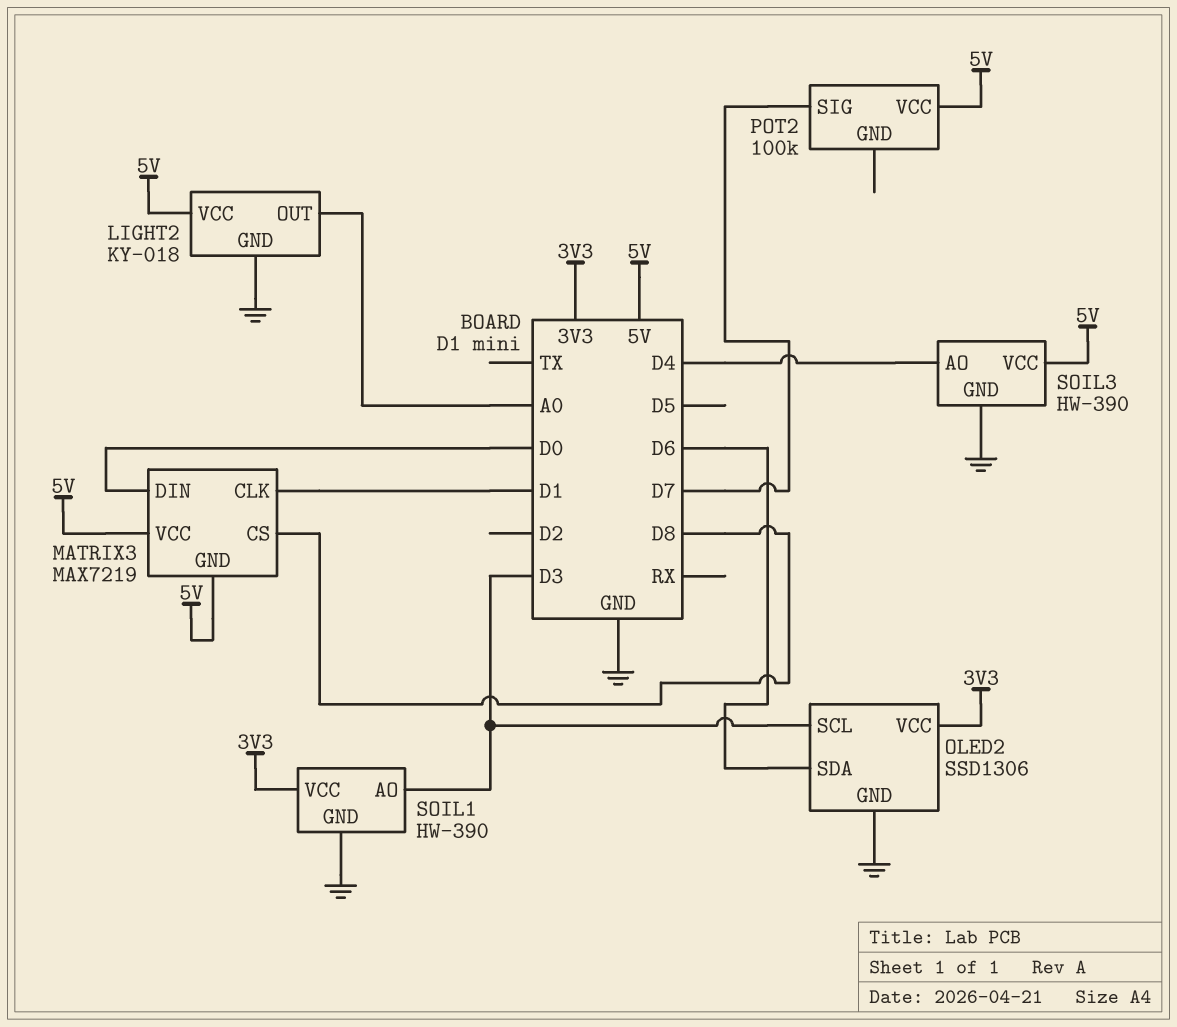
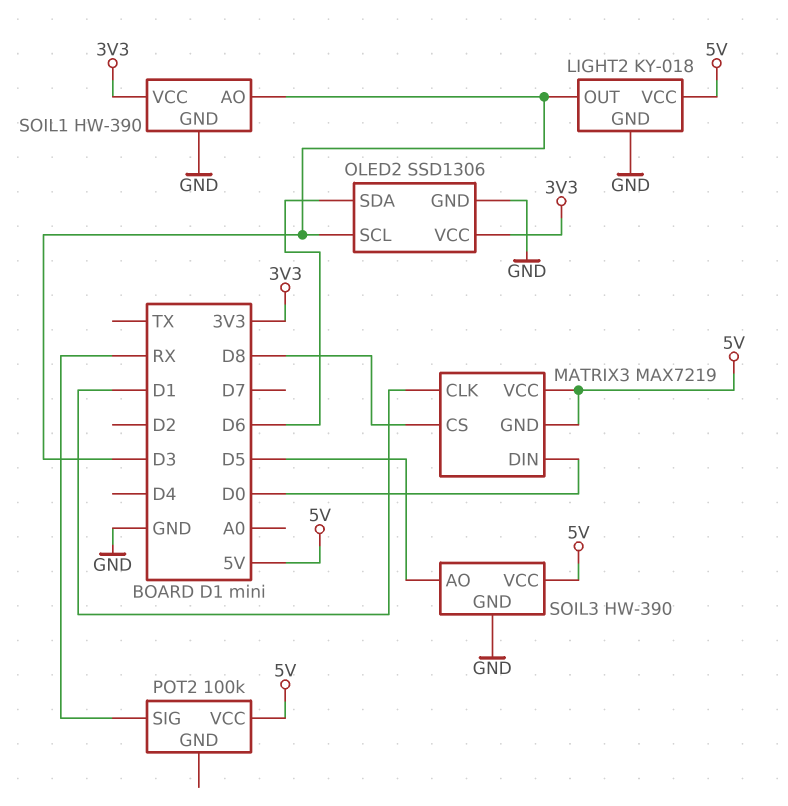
LIGHT2 pin OUT: A0 -> D3
POT2 pin SIG: D7 -> RX
SOIL3 pin AO: D4 -> D5

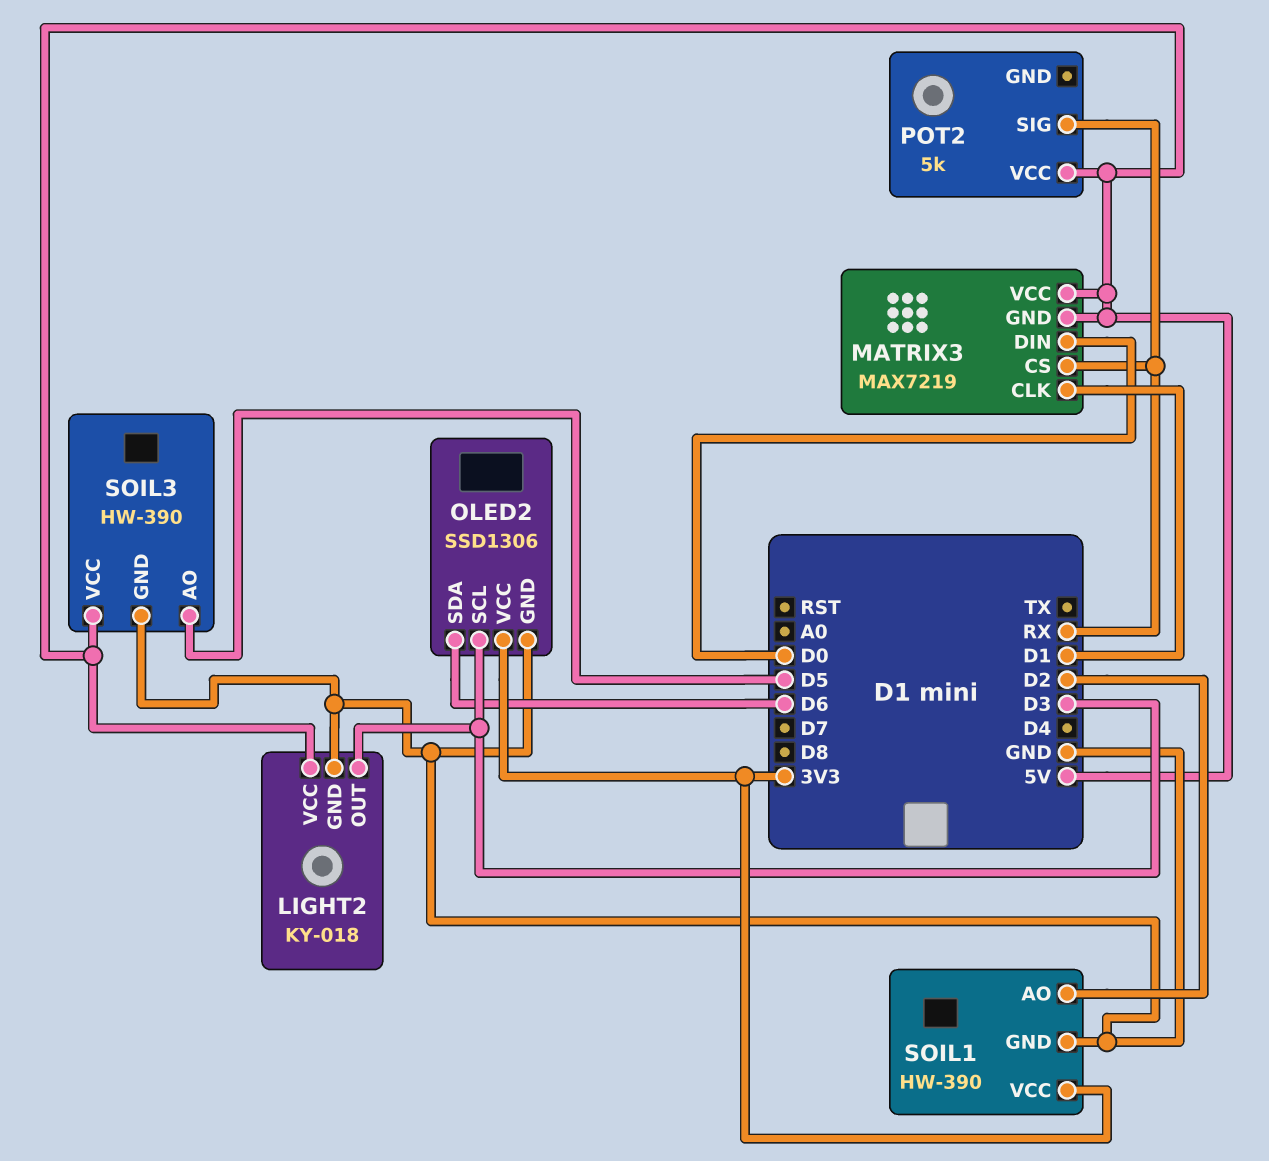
MATRIX3 pin CS: D8 -> RX
POT2: 100k -> 5k
SOIL1 pin AO: D3 -> D2

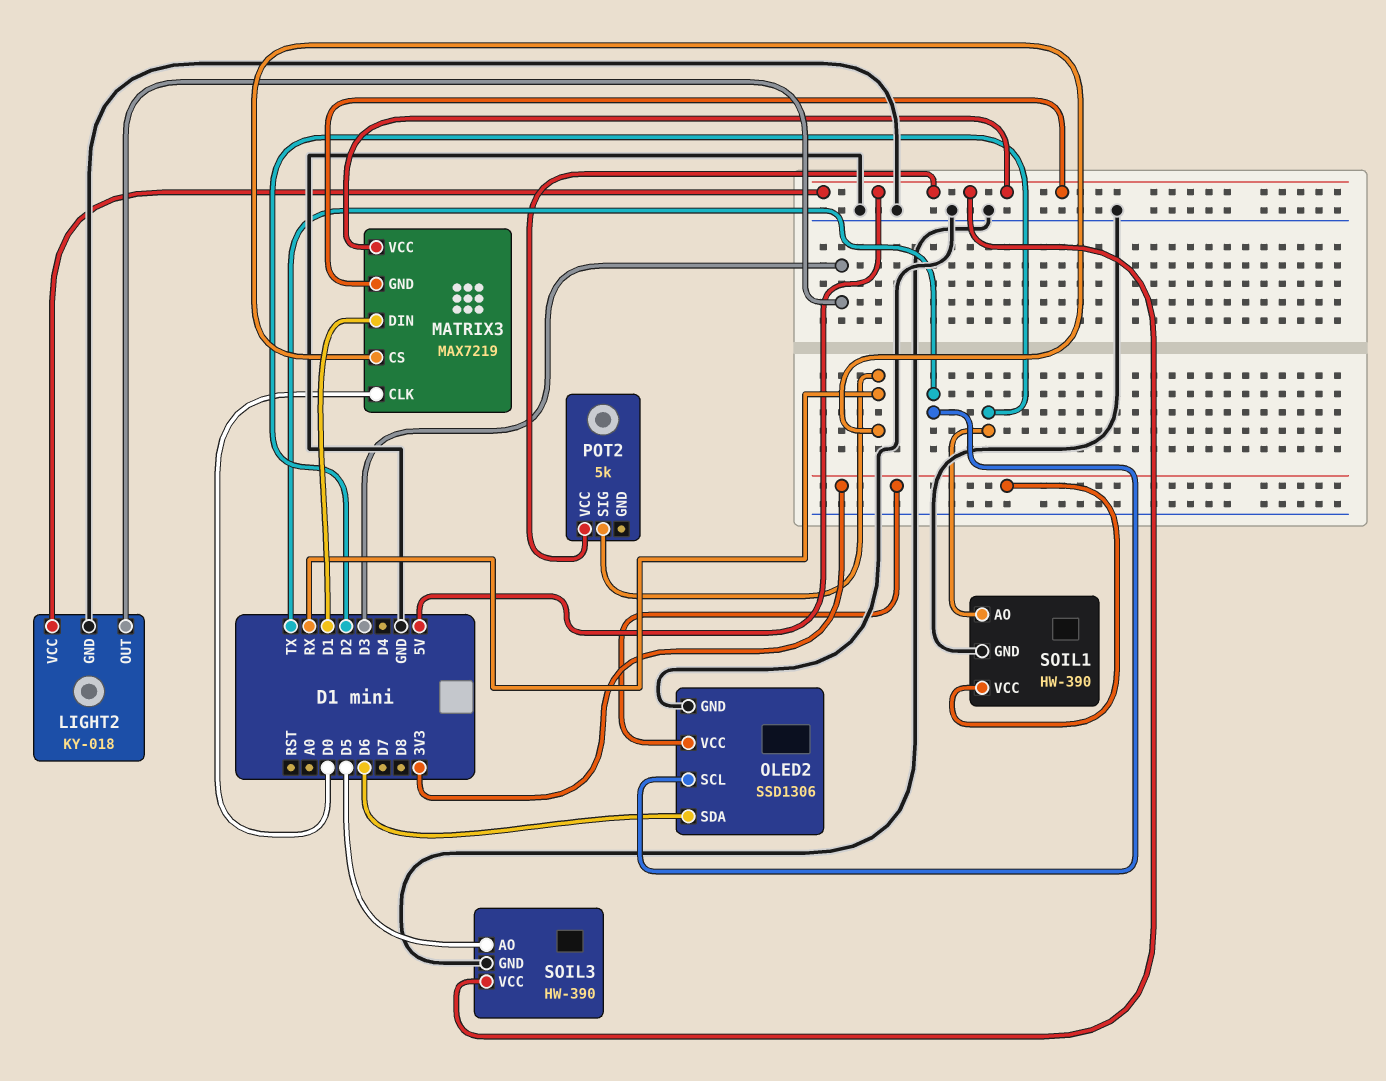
MATRIX3 pin CLK: D1 -> D0
MATRIX3 pin DIN: D0 -> D1
OLED2 pin SCL: D3 -> TX

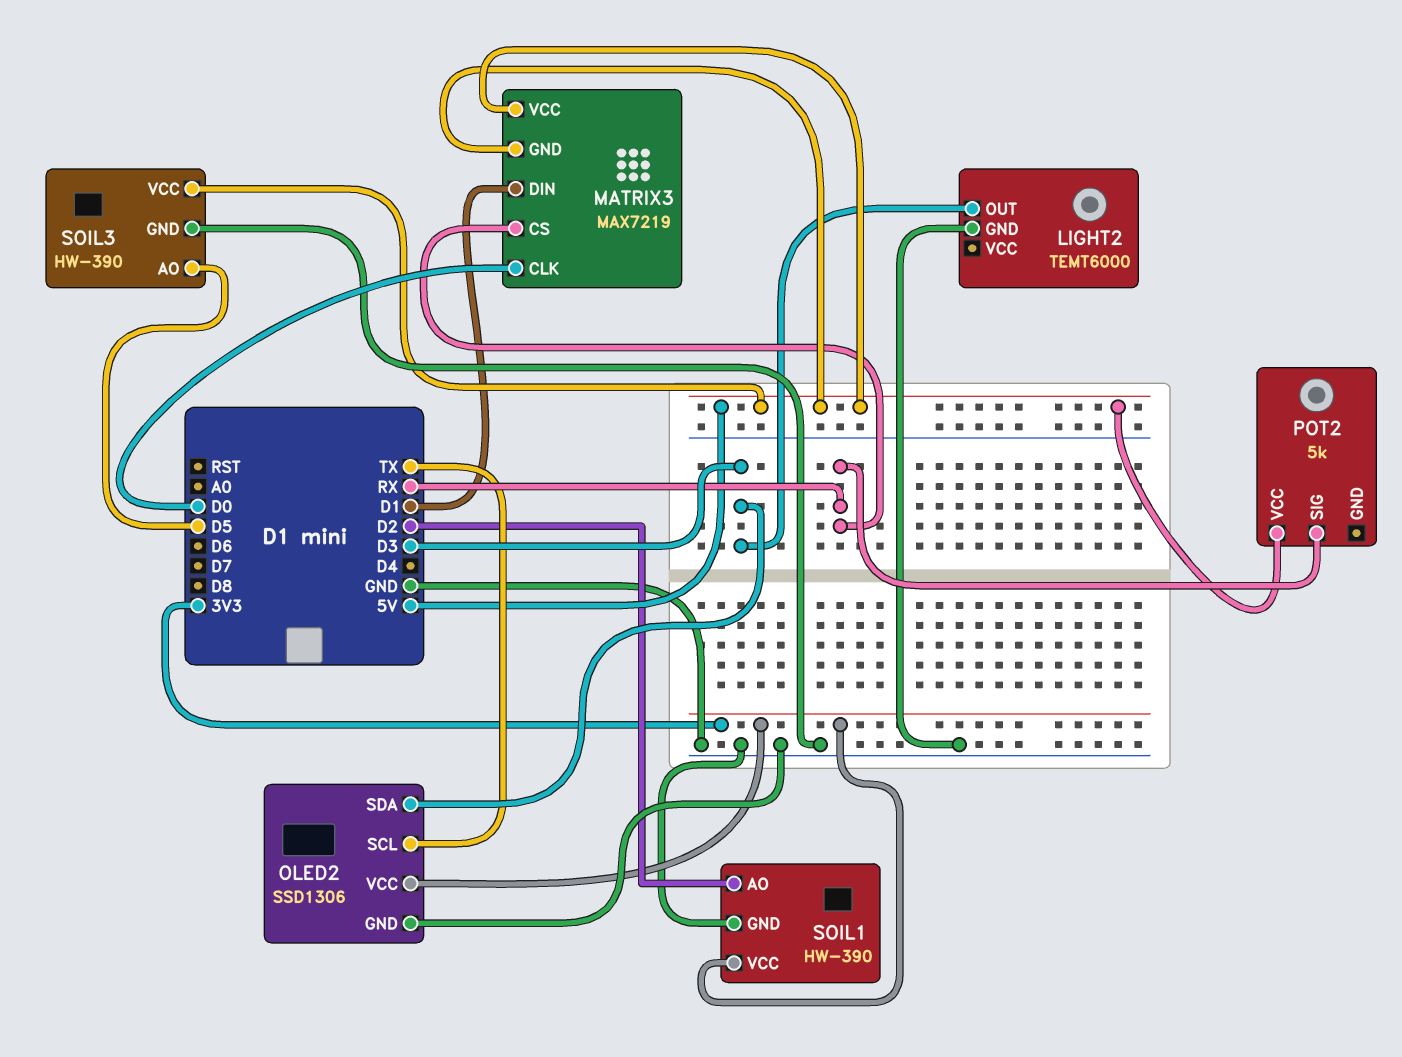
LIGHT2: KY-018 -> TEMT6000
LIGHT2 pin VCC: 5V -> none
OLED2 pin SDA: D6 -> D3

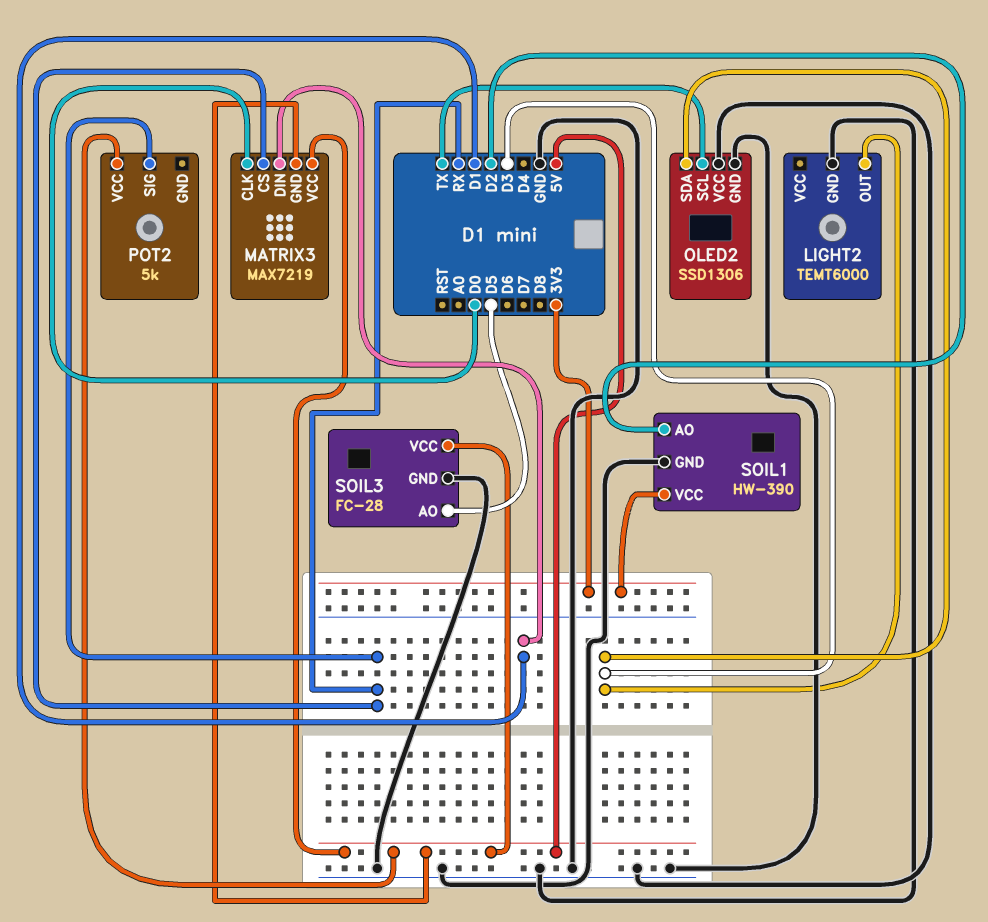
OLED2 pin VCC: 3V3 -> GND
SOIL3: HW-390 -> FC-28

